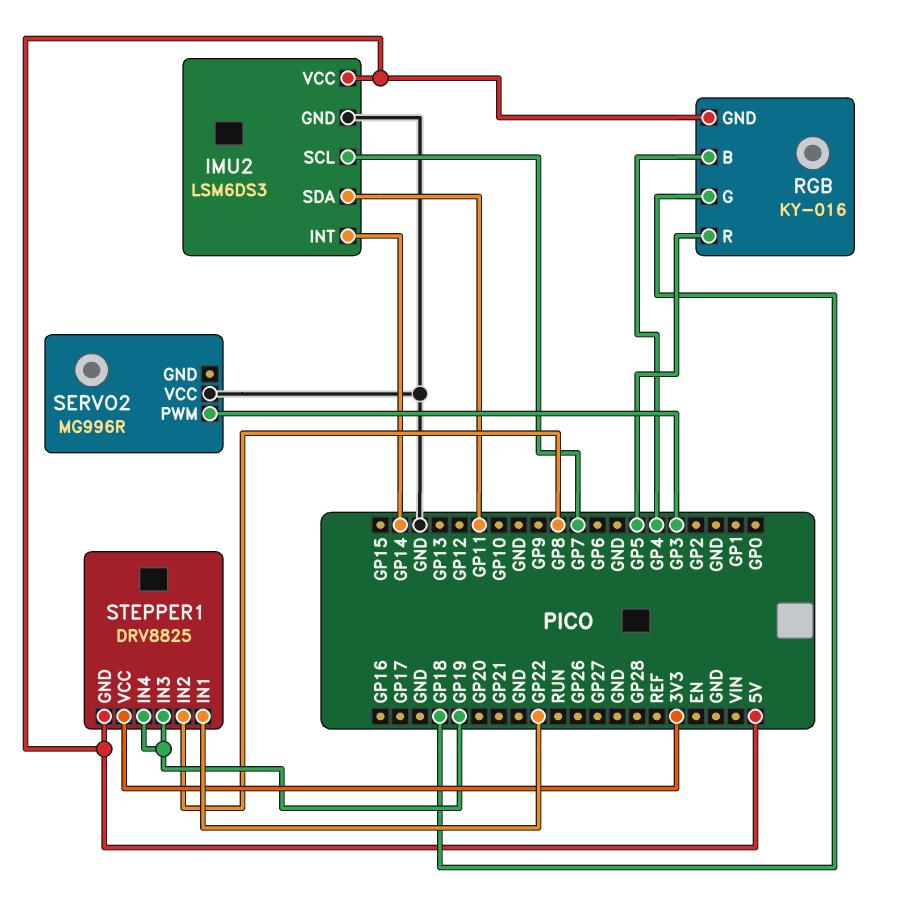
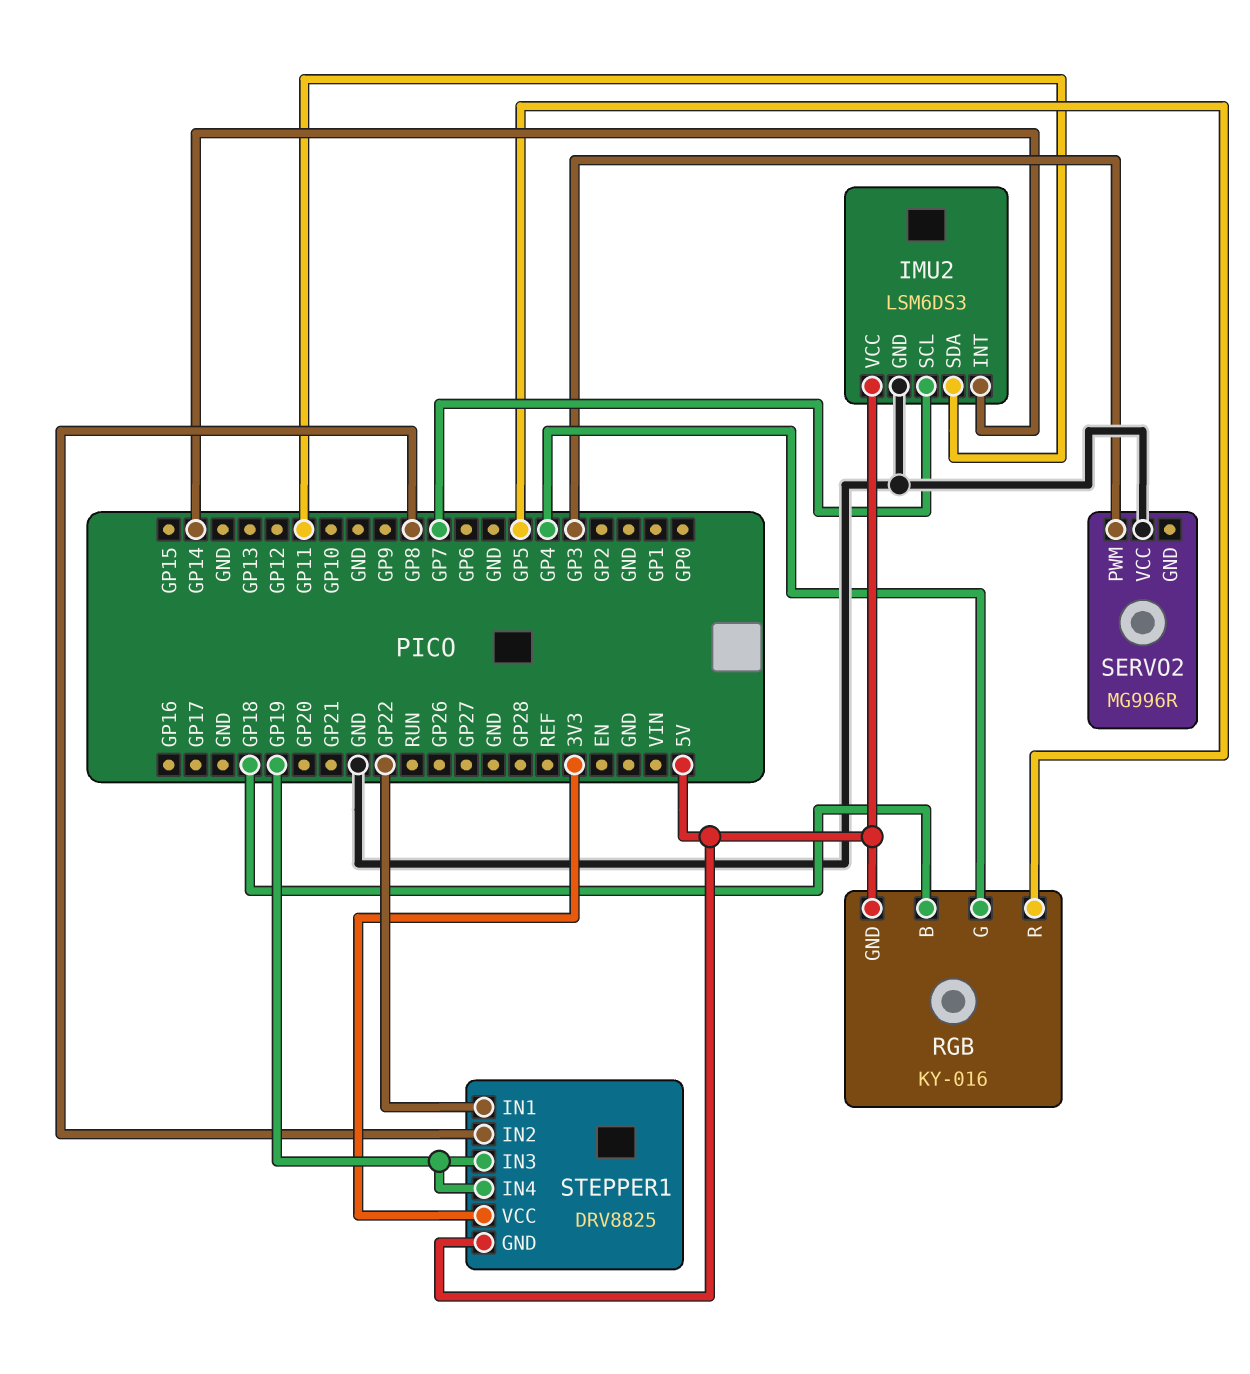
RGB pin B: GP4 -> GP18
RGB pin G: GP18 -> GP4

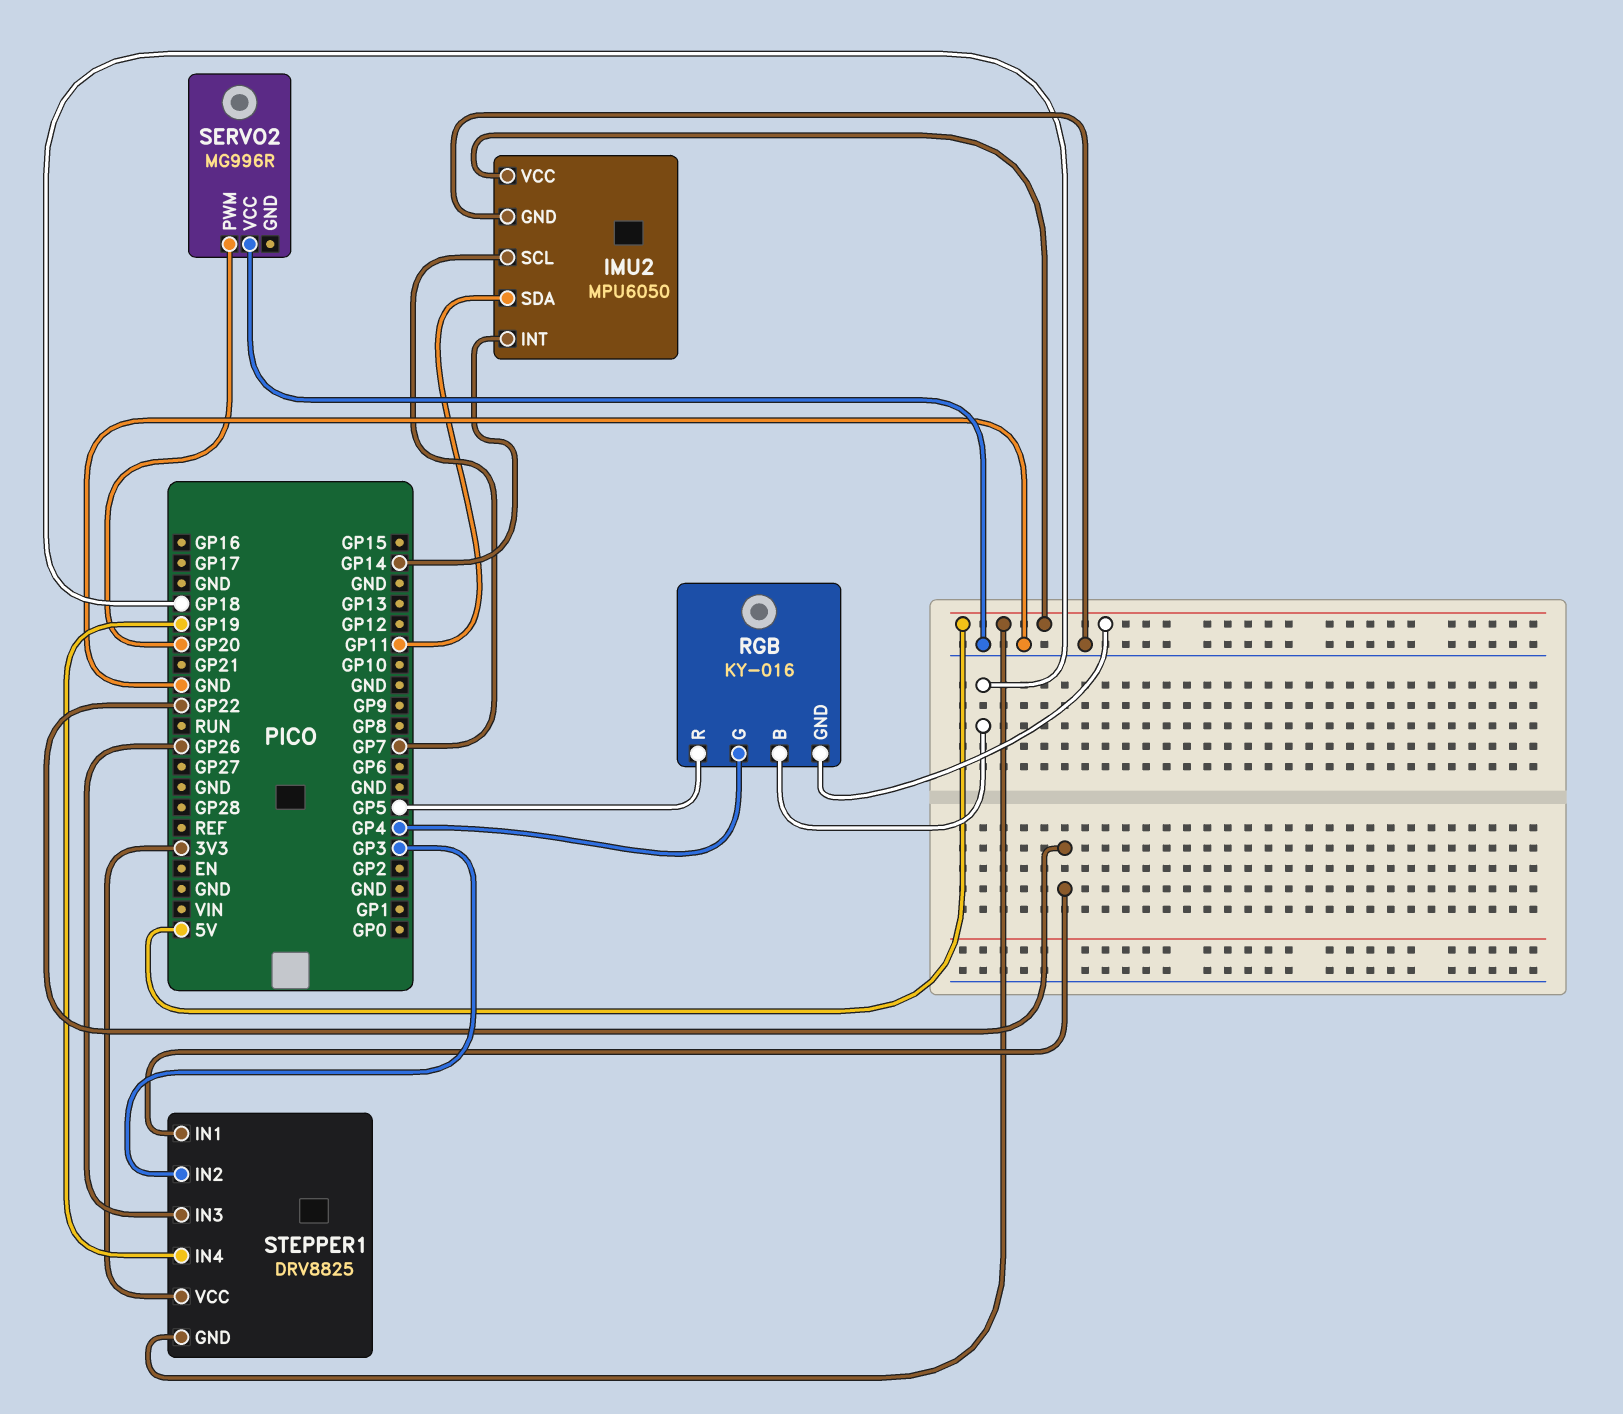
IMU2: LSM6DS3 -> MPU6050
SERVO2 pin PWM: GP3 -> GP20
STEPPER1 pin IN2: GP8 -> GP3
STEPPER1 pin IN3: GP19 -> GP26

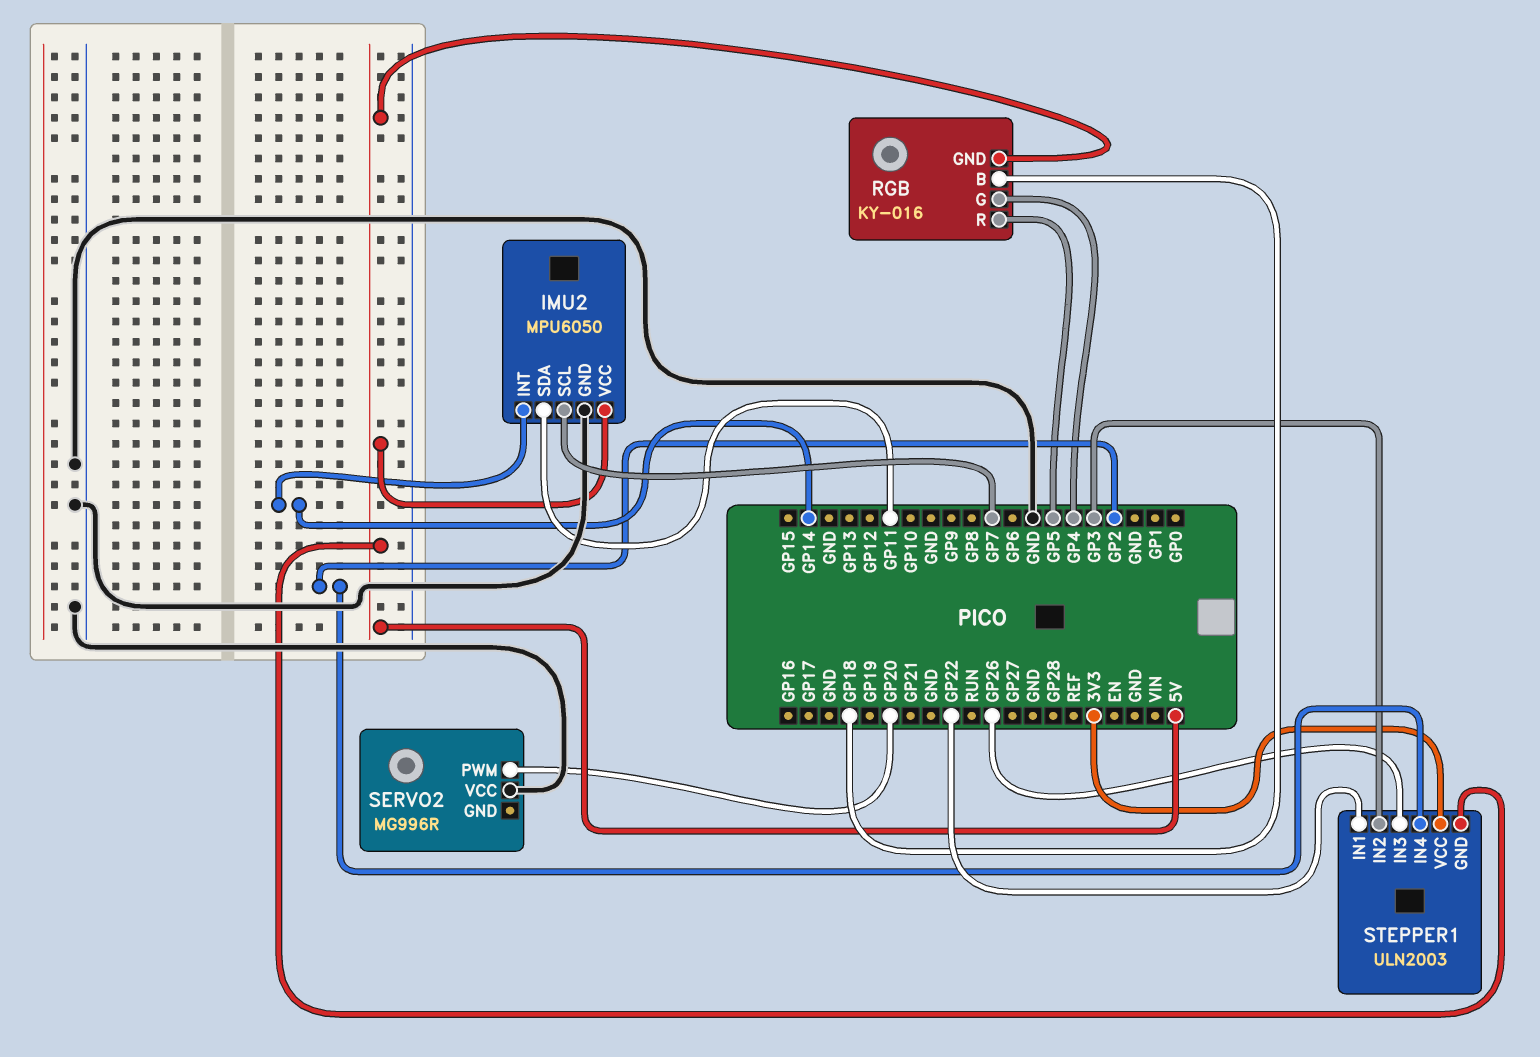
STEPPER1: DRV8825 -> ULN2003
STEPPER1 pin IN4: GP19 -> GP2

